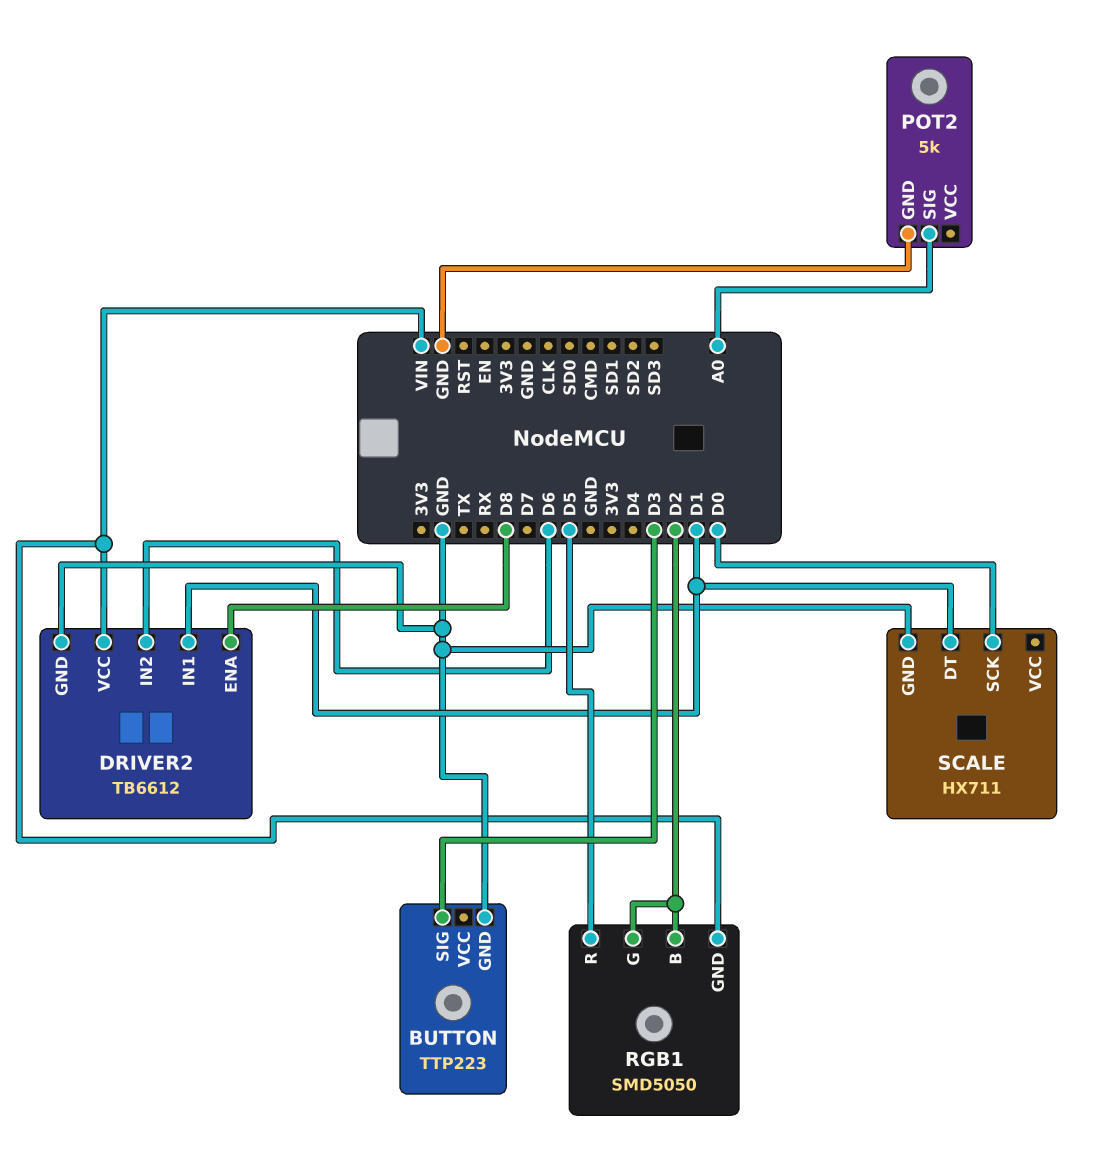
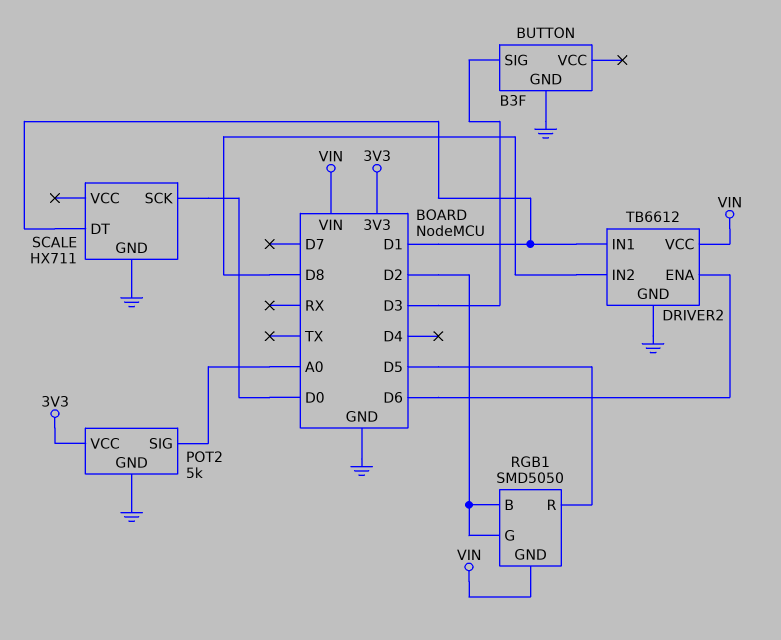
BUTTON: TTP223 -> B3F
DRIVER2 pin ENA: D8 -> D6
DRIVER2 pin IN2: D6 -> D8
POT2 pin VCC: none -> 3V3

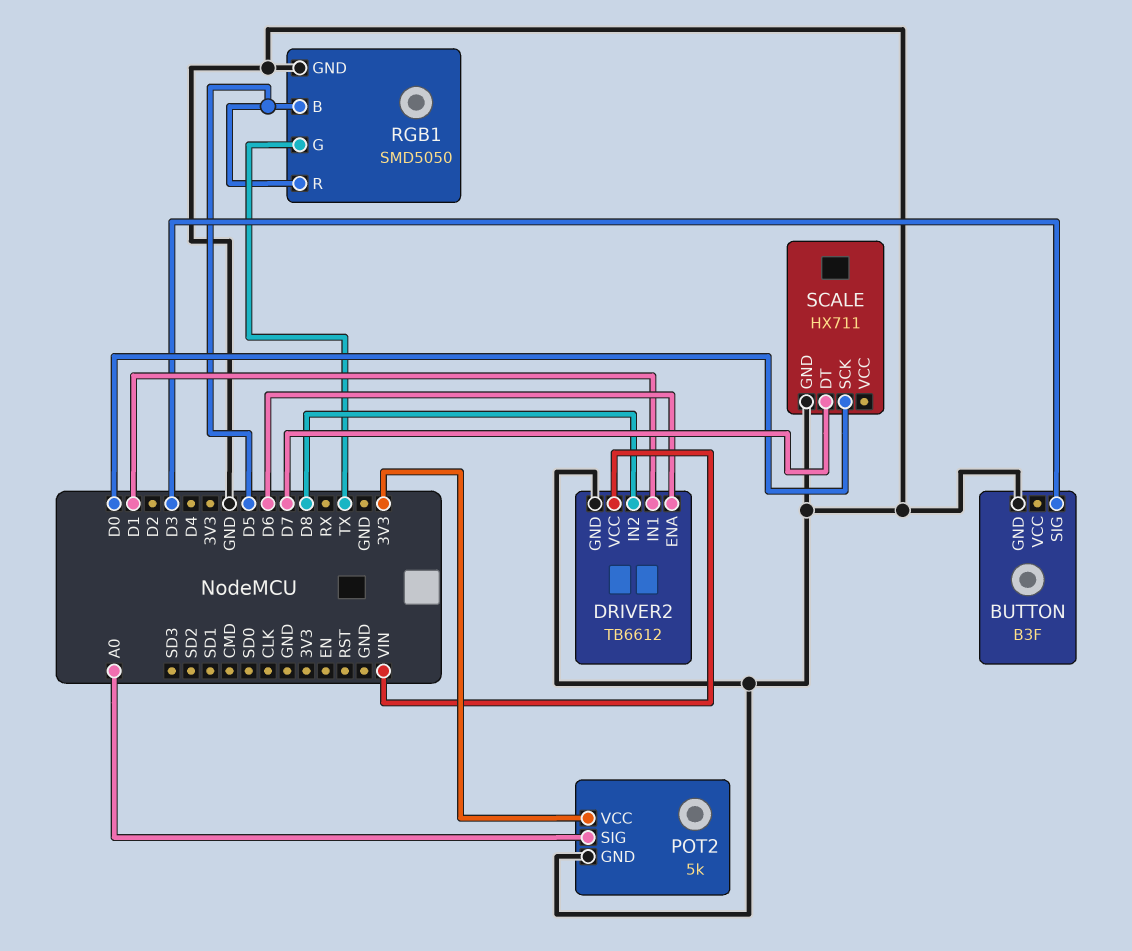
RGB1 pin B: D2 -> D5
RGB1 pin G: D2 -> TX
RGB1 pin GND: VIN -> GND
SCALE pin DT: D1 -> D7

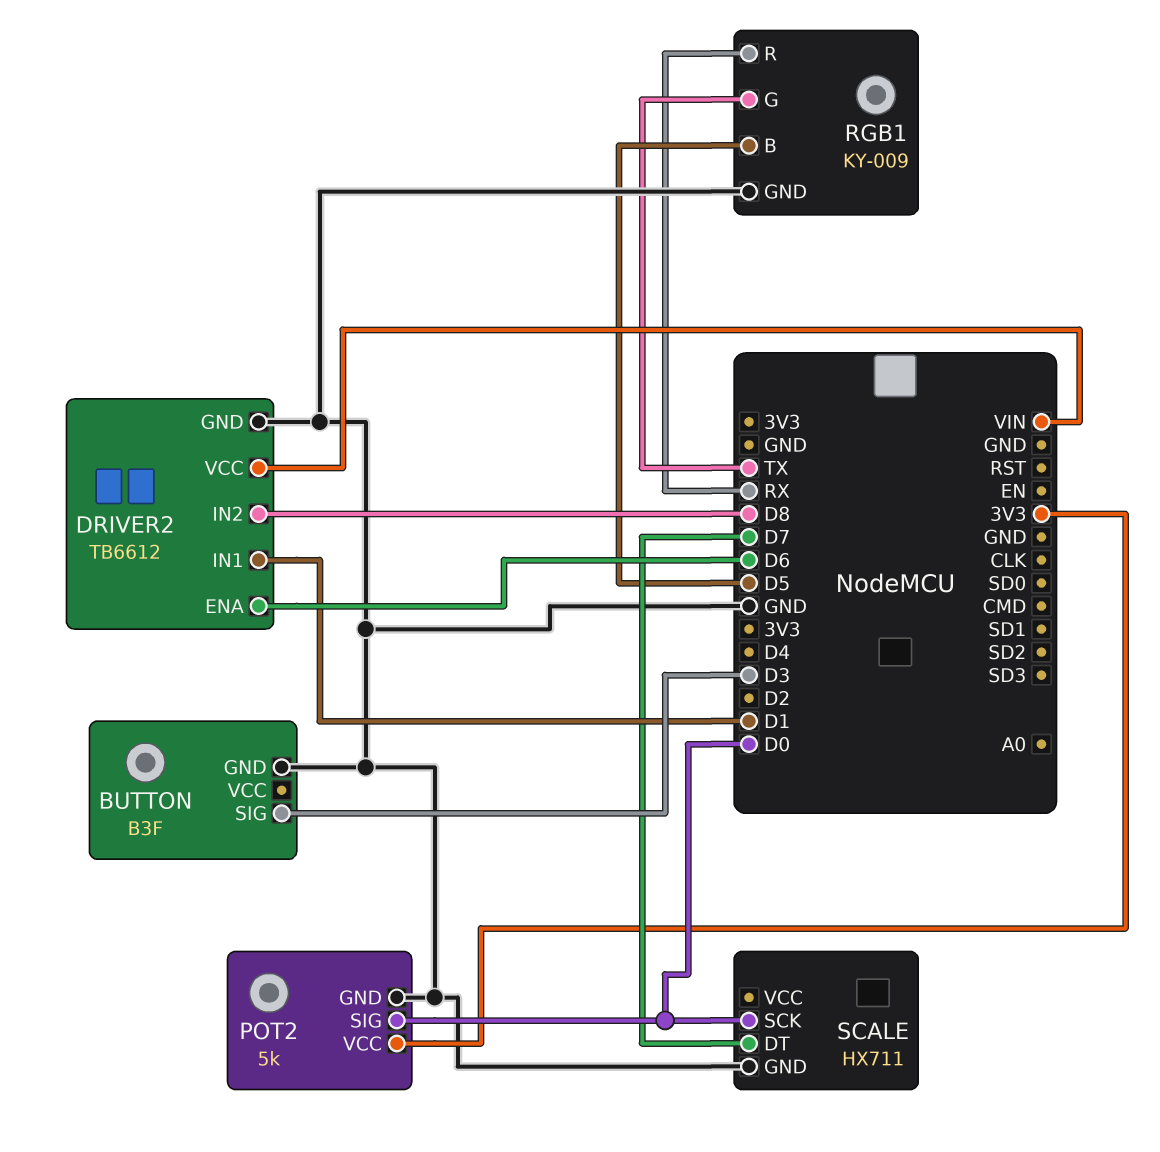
POT2 pin SIG: A0 -> D0
RGB1: SMD5050 -> KY-009
RGB1 pin R: D5 -> RX

